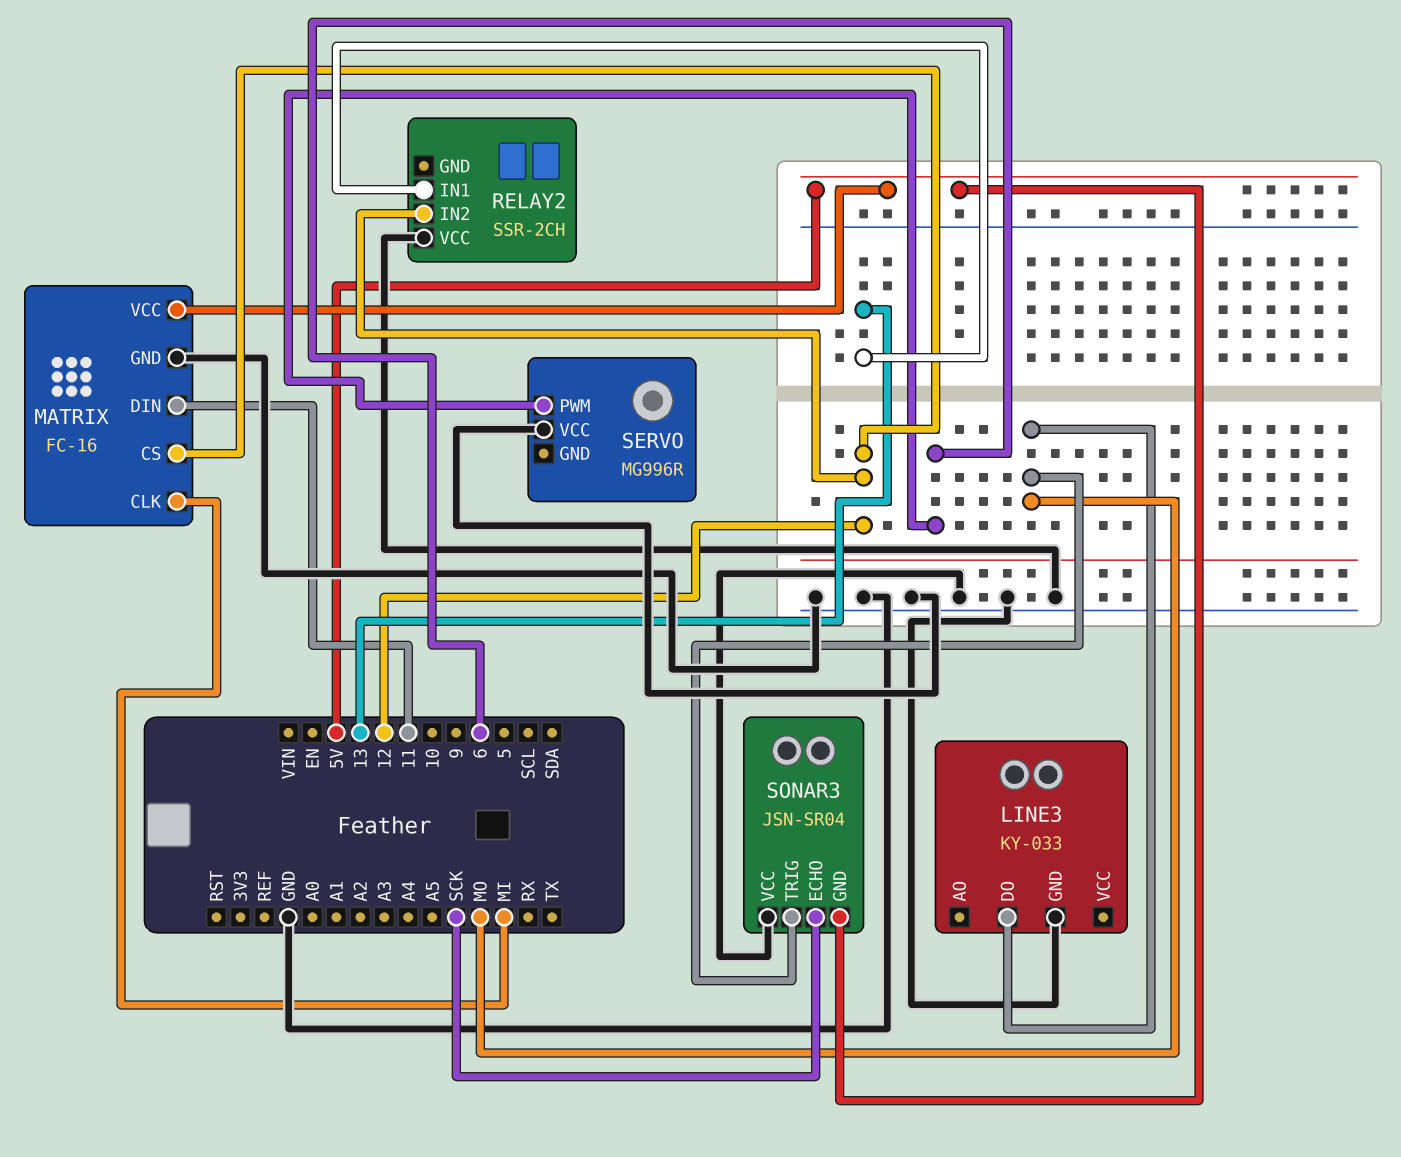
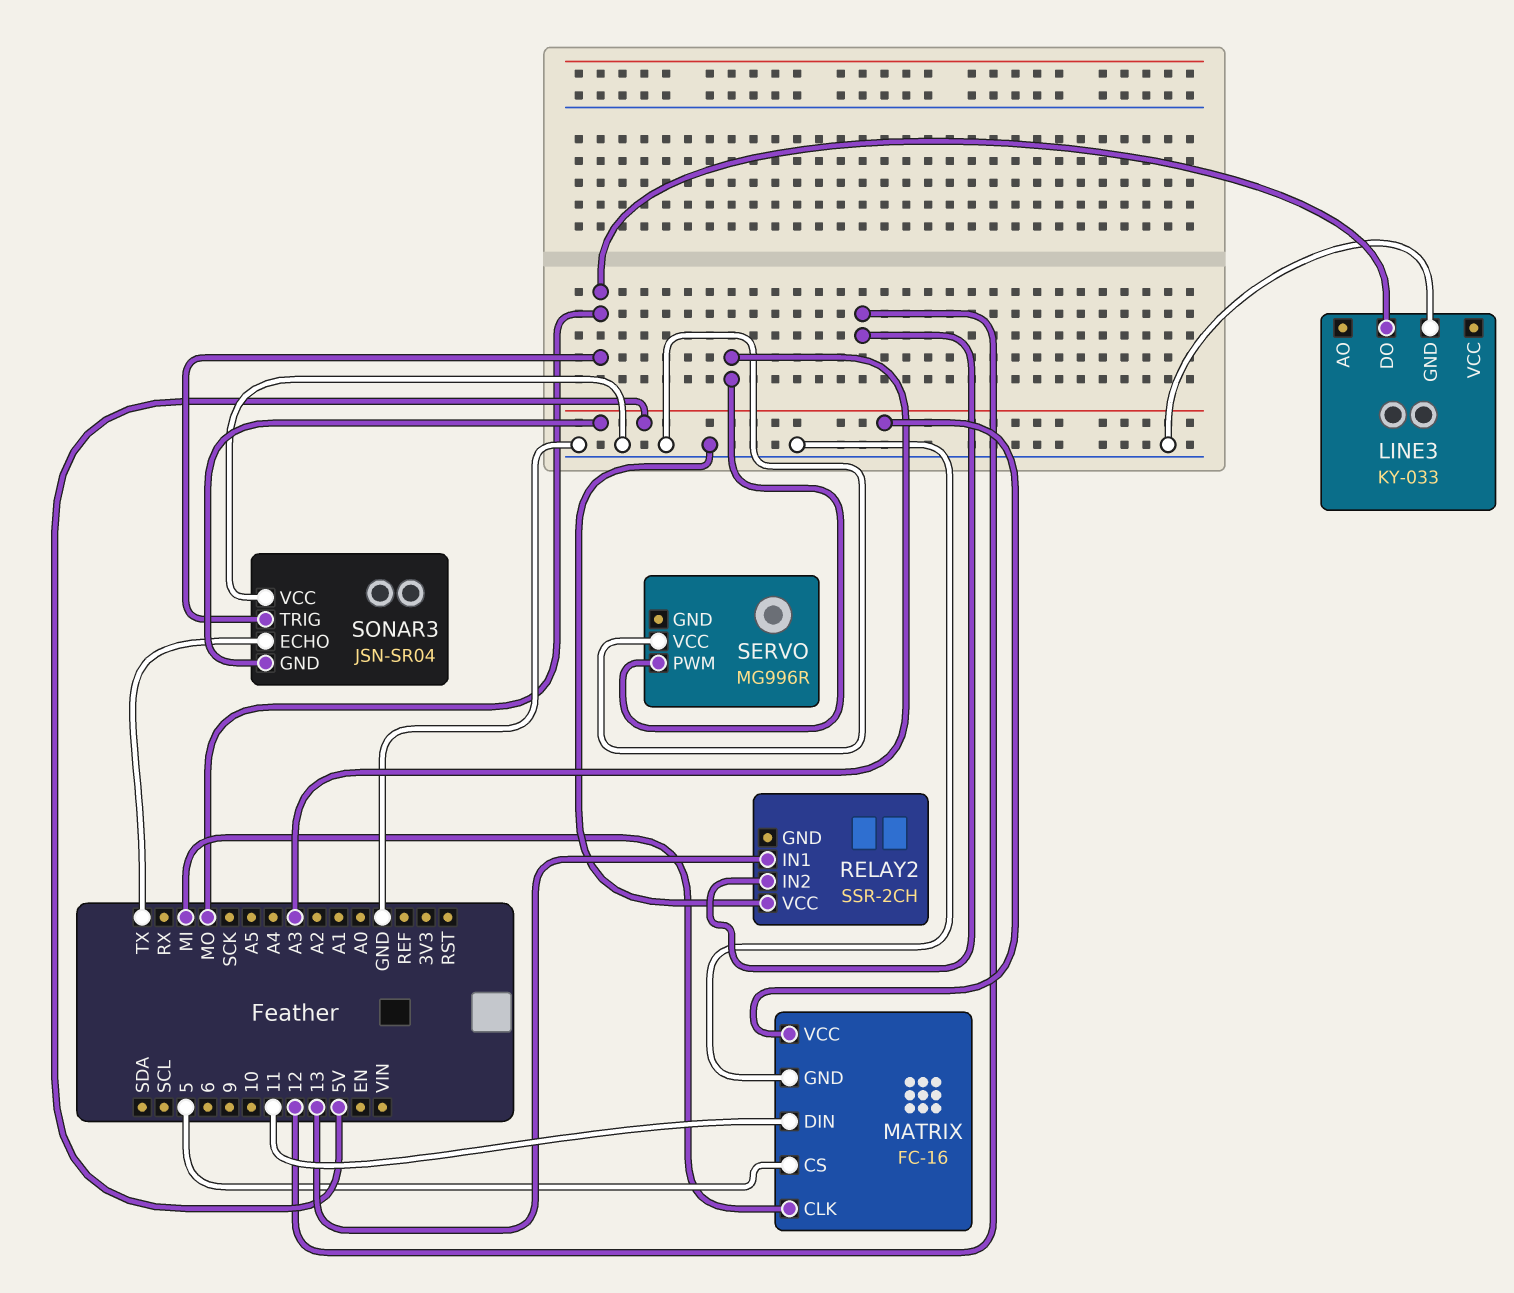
MATRIX pin CS: 12 -> 5
SERVO pin PWM: 6 -> A3
SONAR3 pin ECHO: SCK -> TX

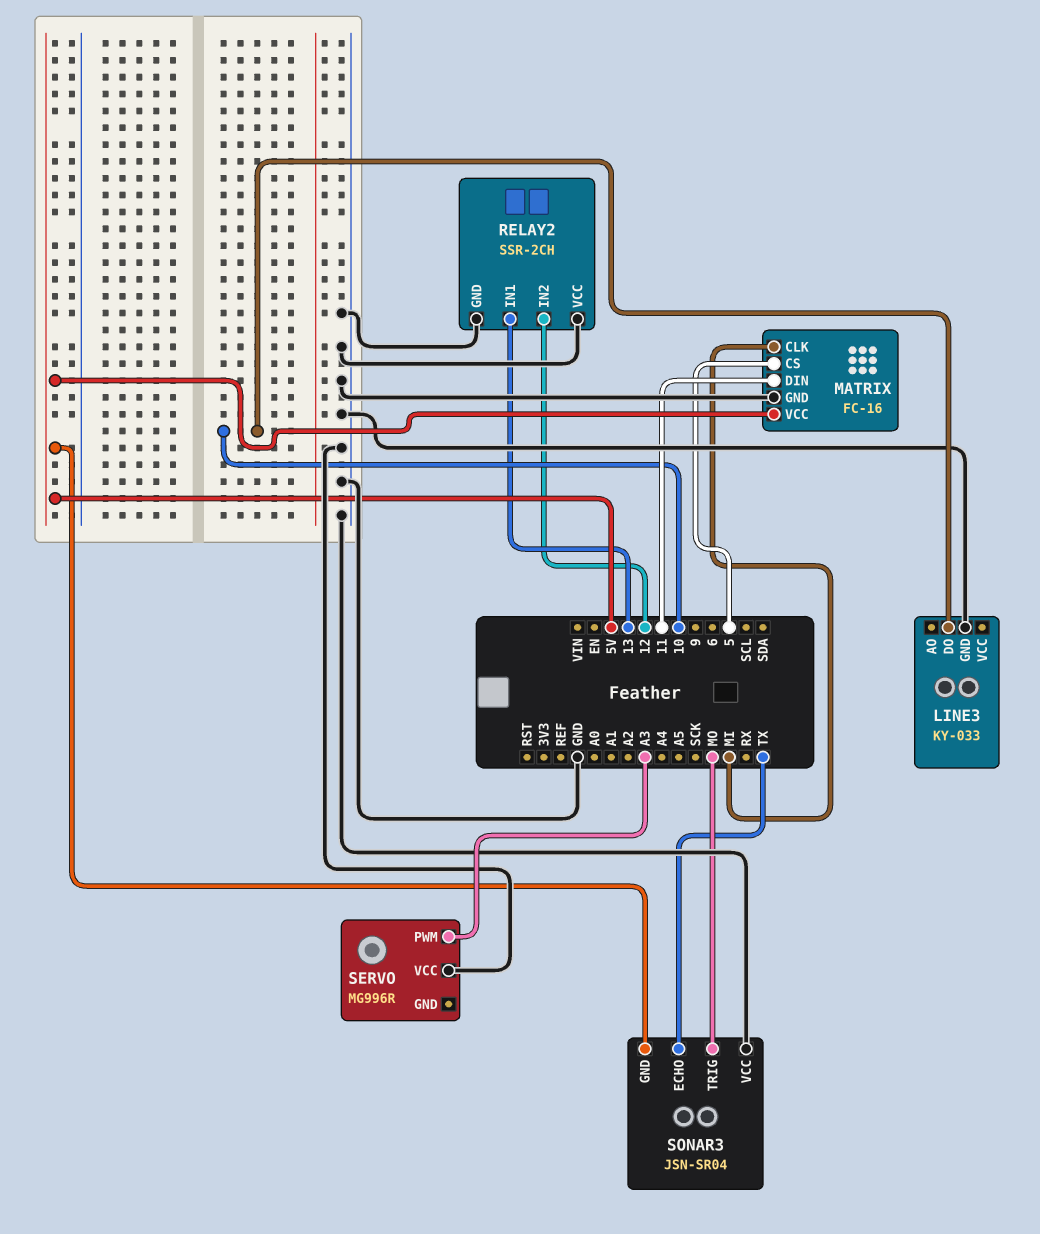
LINE3 pin DO: MO -> 10
RELAY2 pin GND: none -> GND

